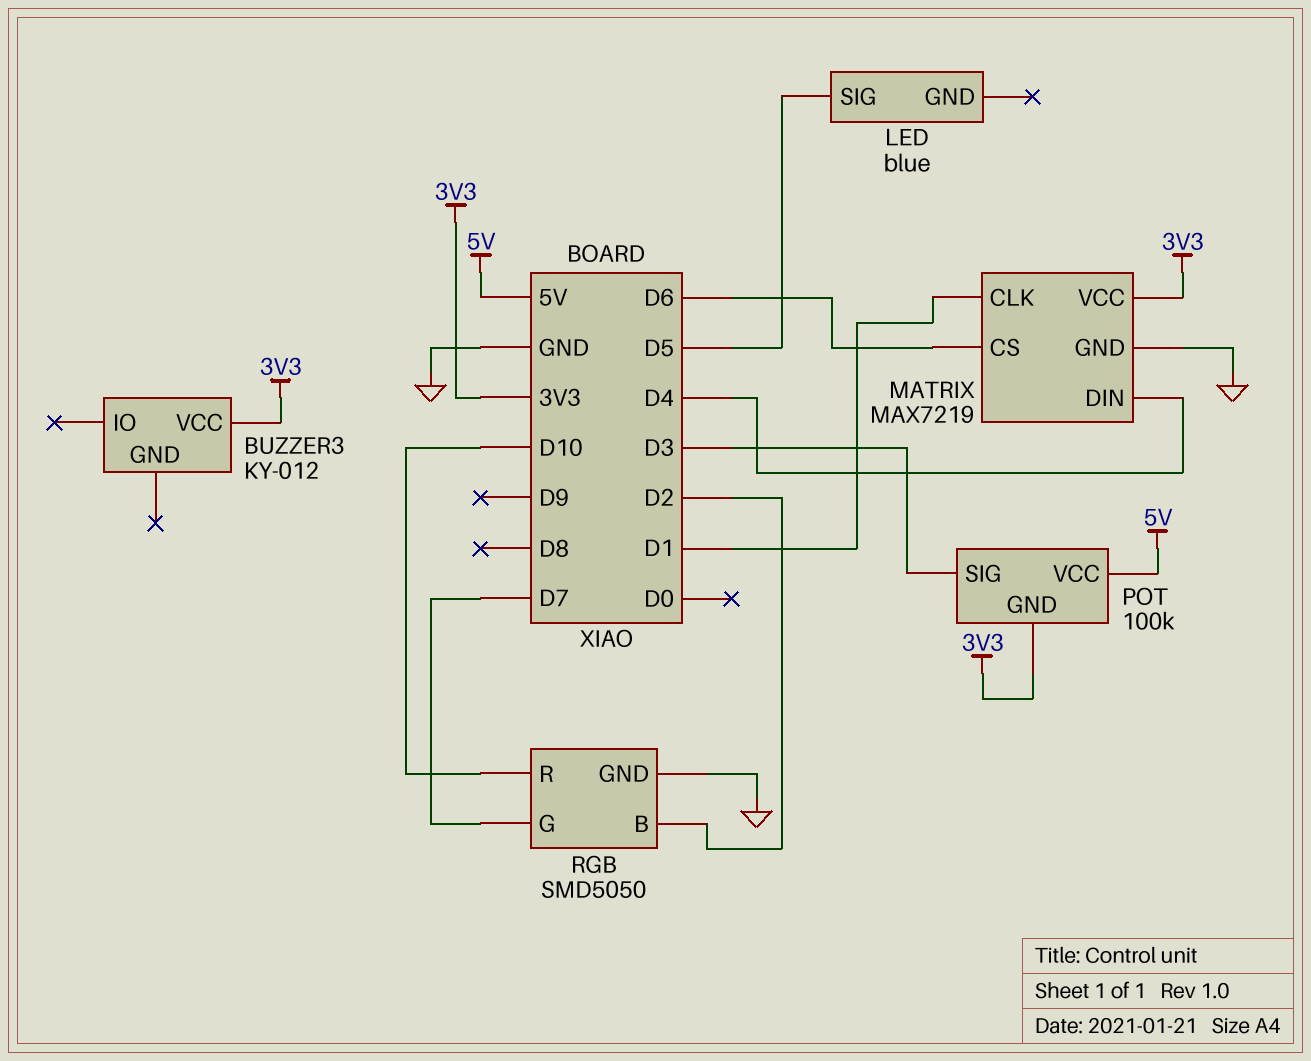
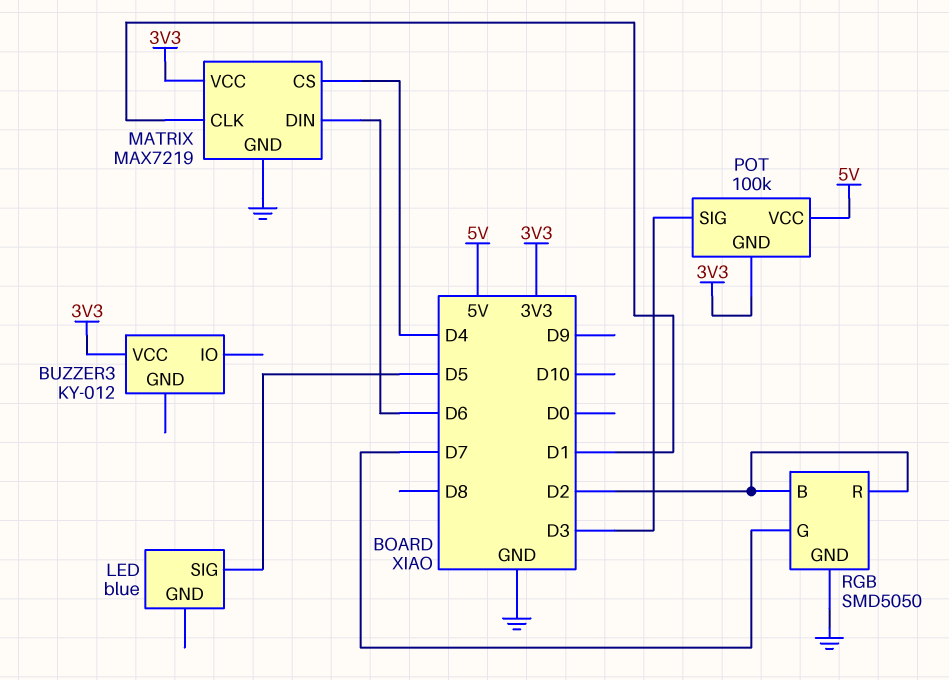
MATRIX pin CS: D6 -> D4
MATRIX pin DIN: D4 -> D6
RGB pin R: D10 -> D2

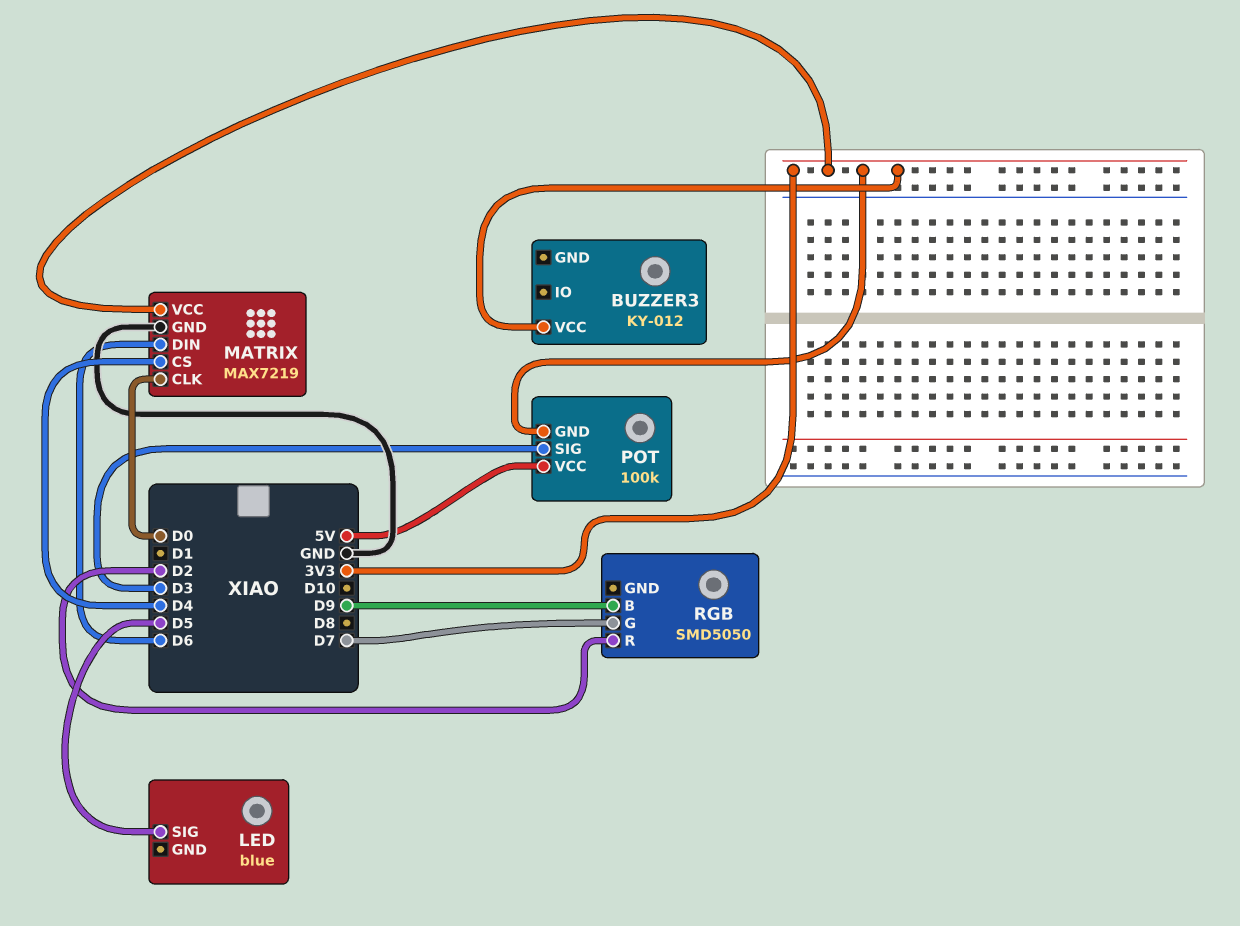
MATRIX pin CLK: D1 -> D0
RGB pin B: D2 -> D9
RGB pin GND: GND -> none

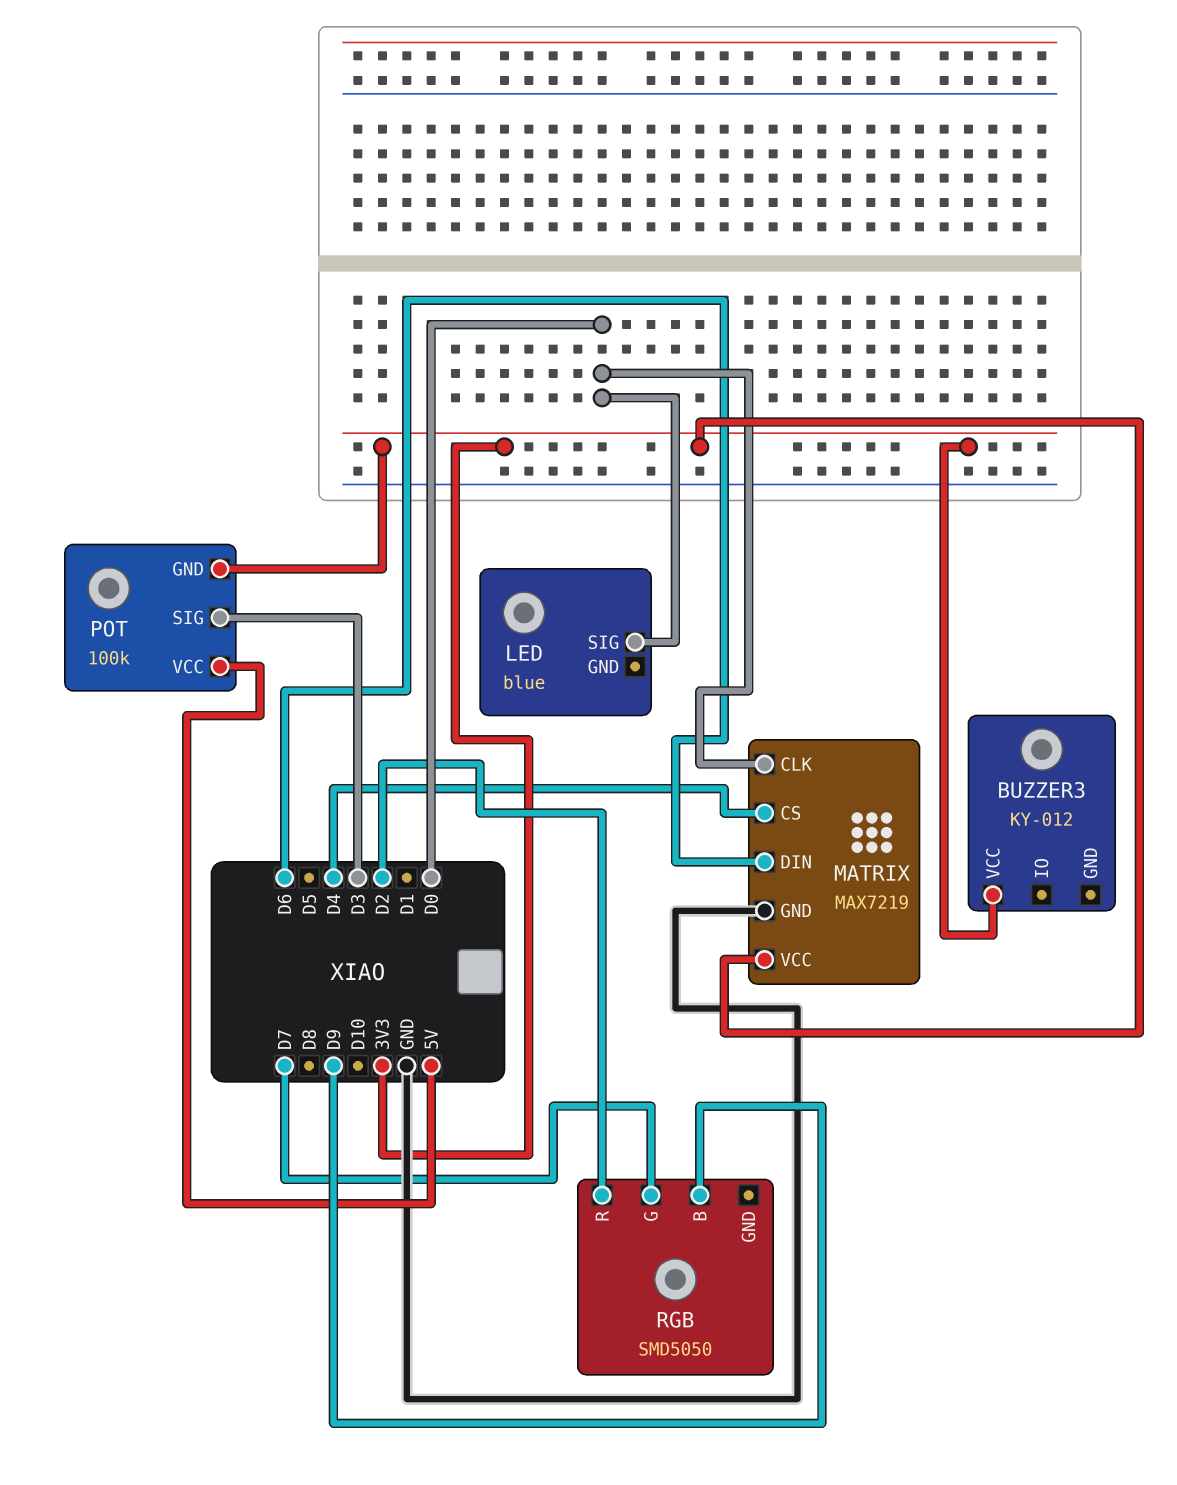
LED pin SIG: D5 -> D0

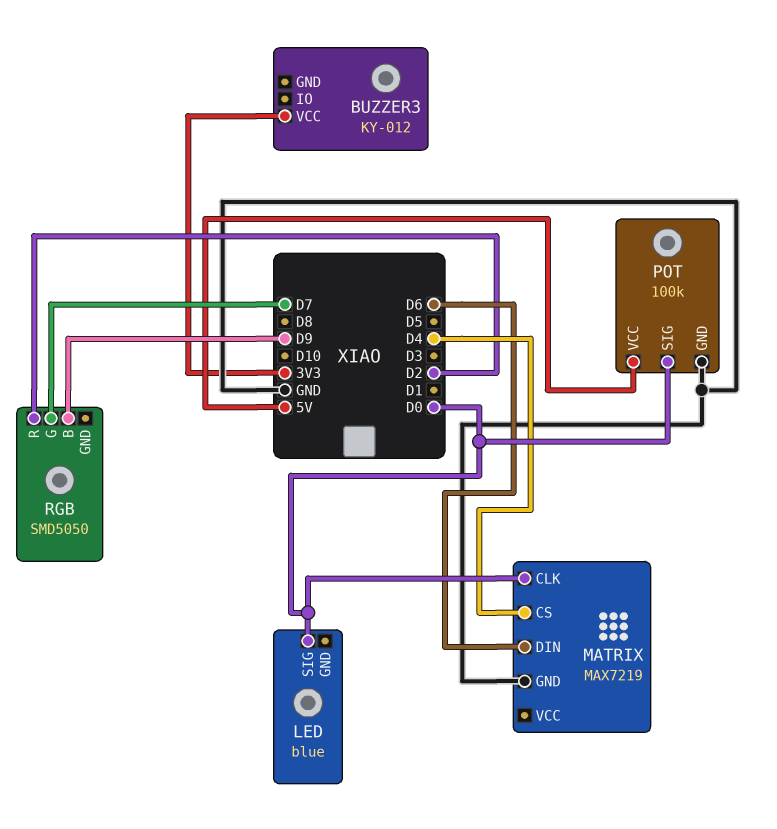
MATRIX pin VCC: 3V3 -> none
POT pin GND: 3V3 -> GND
POT pin SIG: D3 -> D0

